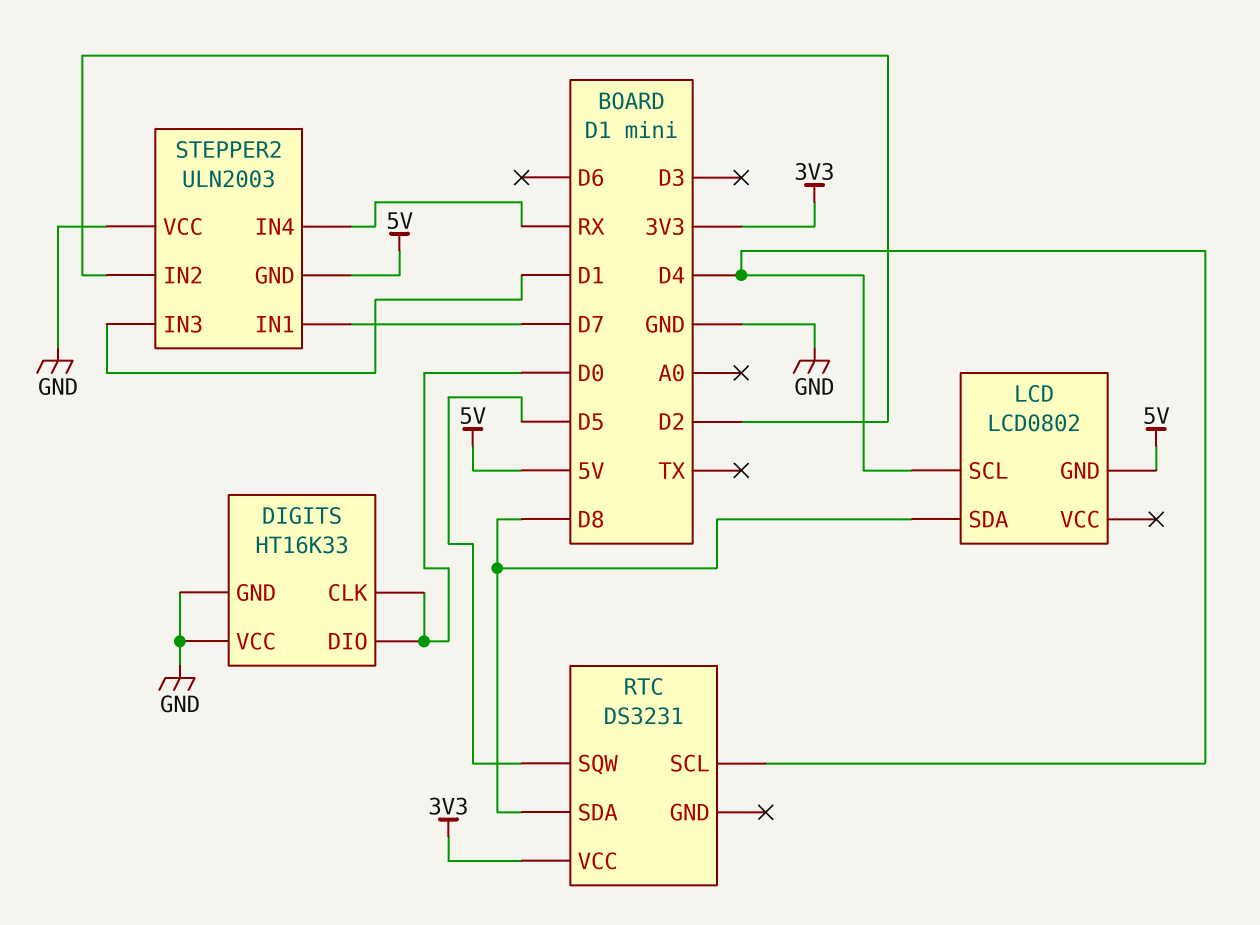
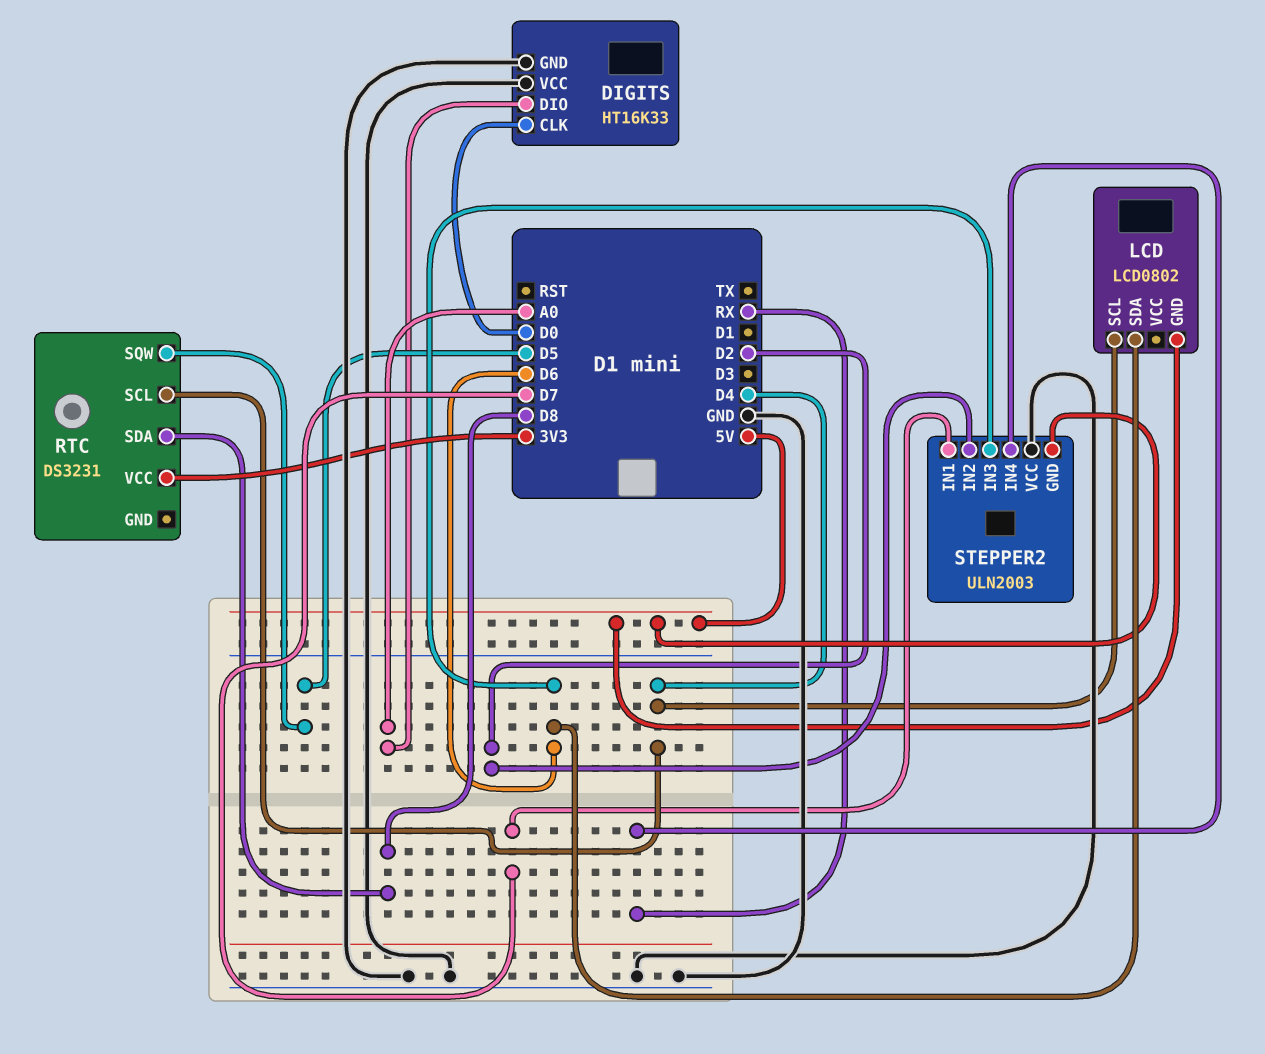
DIGITS pin DIO: D0 -> A0
LCD pin SDA: D8 -> D6
STEPPER2 pin IN3: D1 -> D6

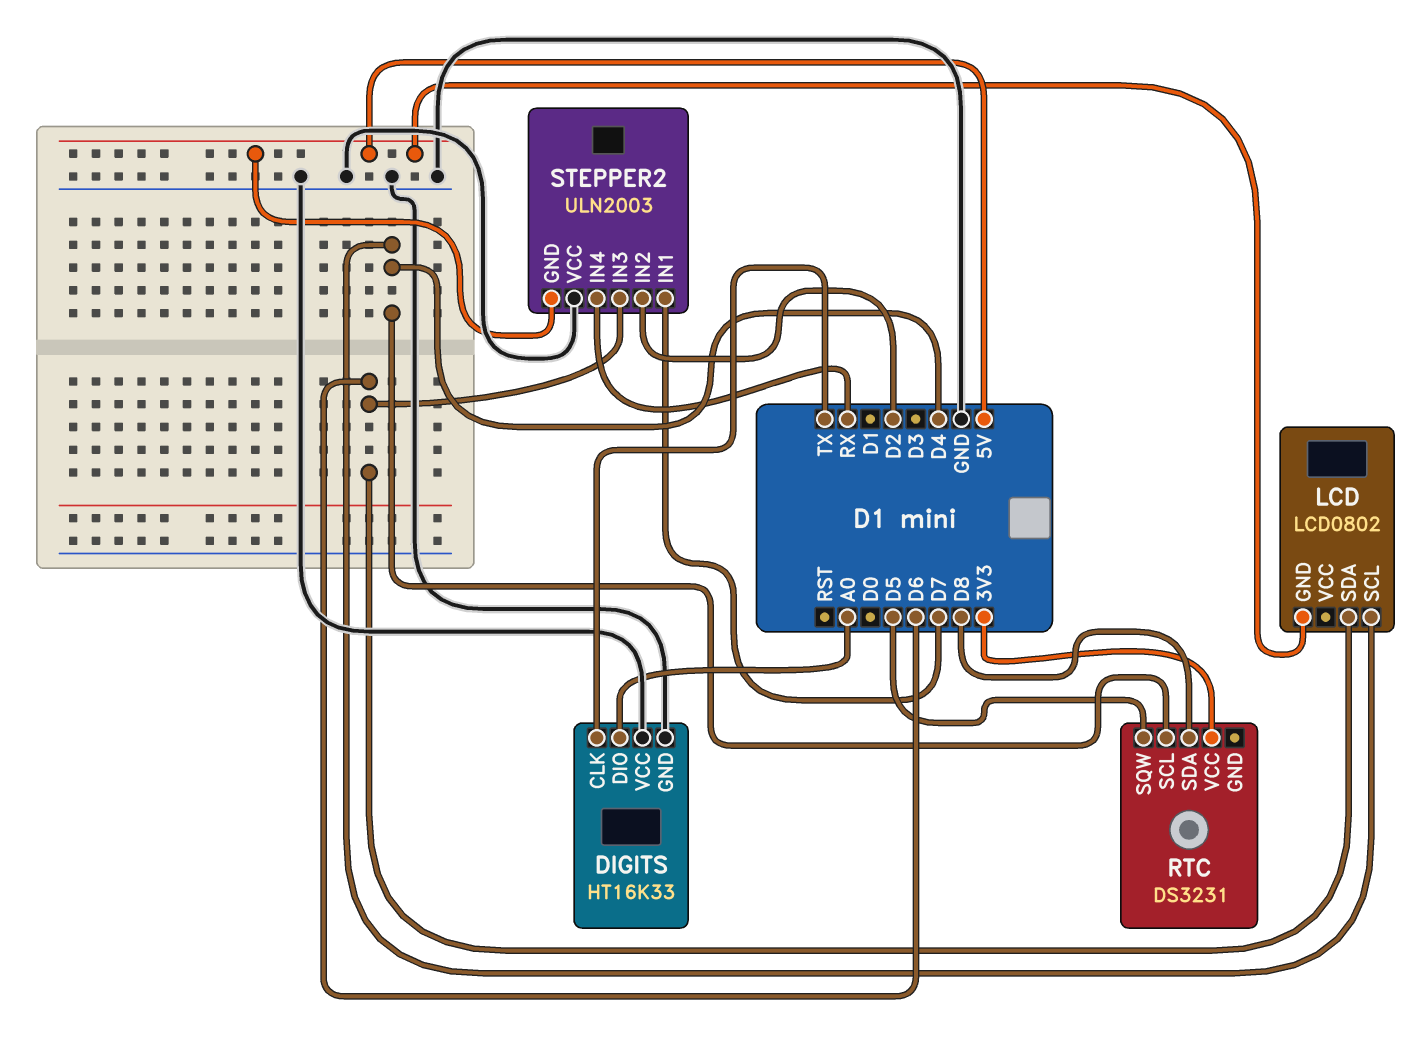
DIGITS pin CLK: D0 -> TX

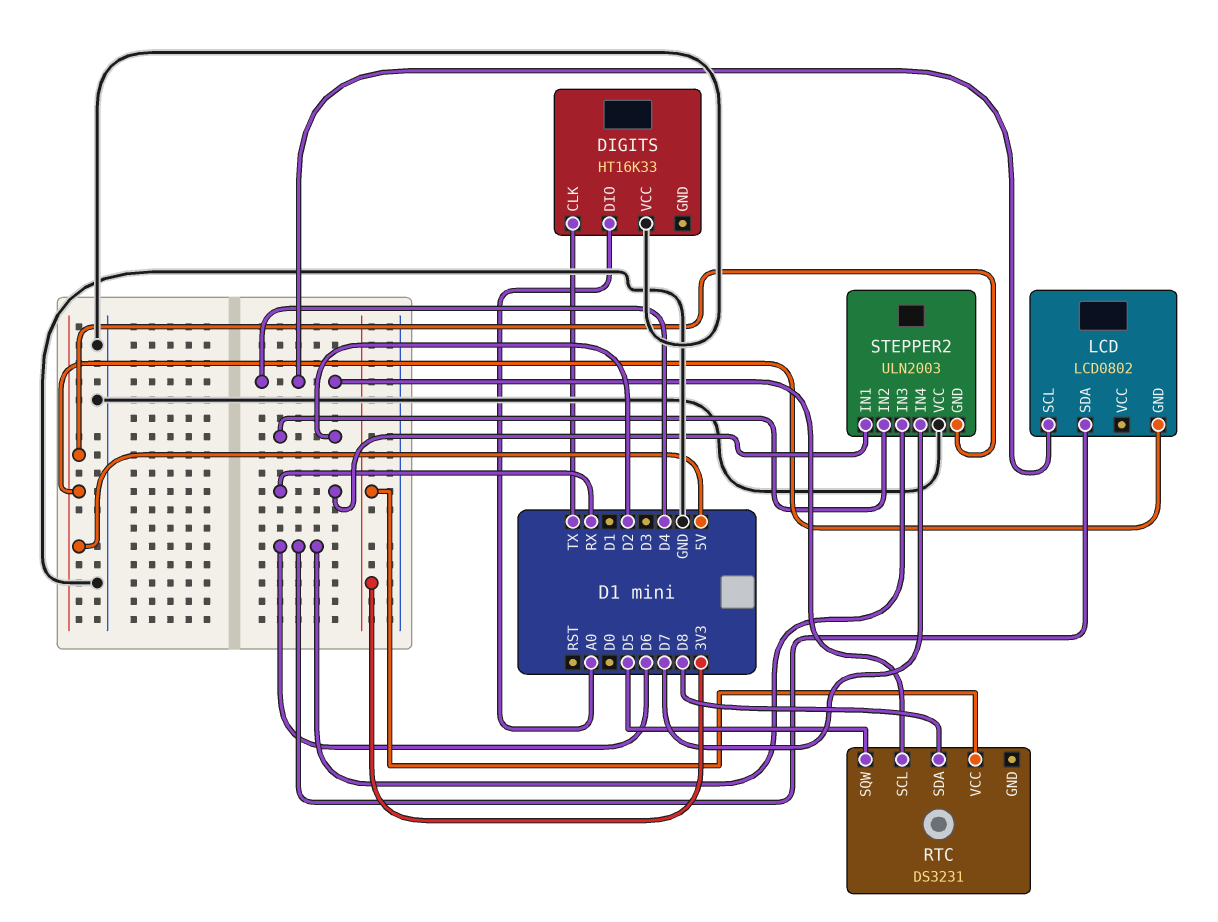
DIGITS pin GND: GND -> none
STEPPER2 pin IN1: D7 -> RX
STEPPER2 pin IN4: RX -> D7

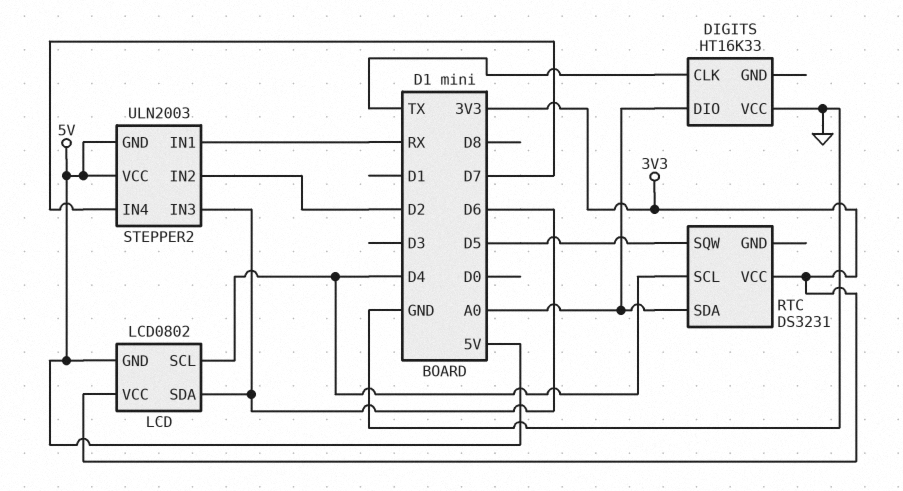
LCD pin VCC: none -> 3V3
RTC pin SDA: D8 -> A0
STEPPER2 pin VCC: GND -> 5V

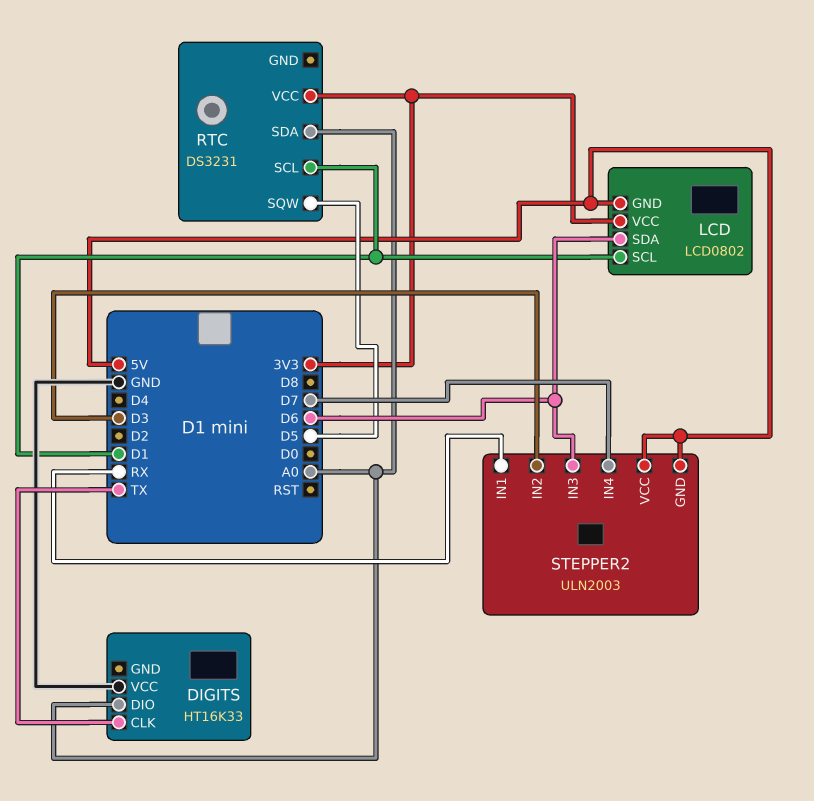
LCD pin SCL: D4 -> D1
RTC pin SCL: D4 -> D1
STEPPER2 pin IN2: D2 -> D3

